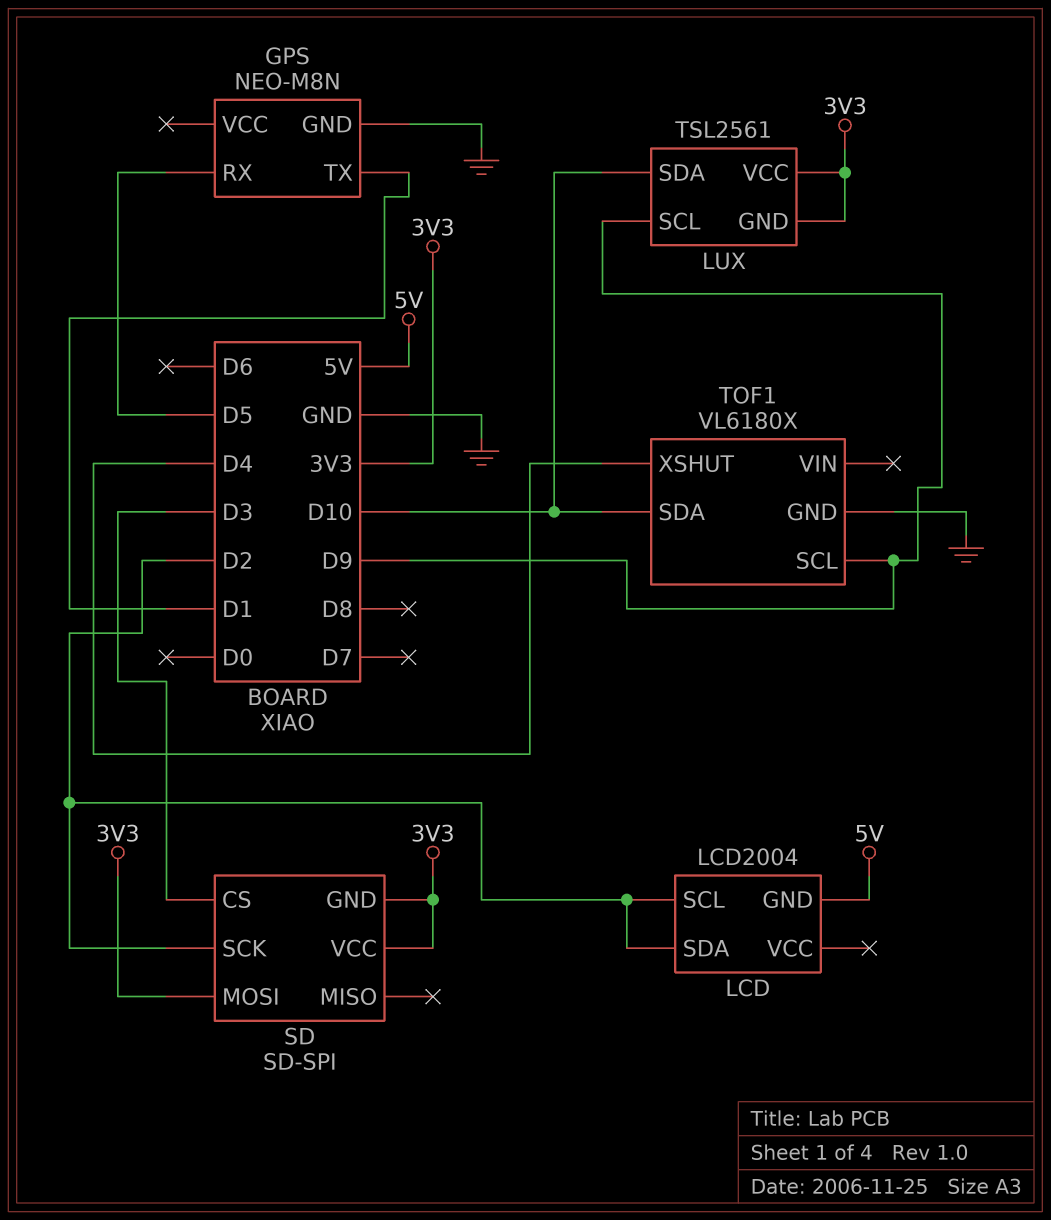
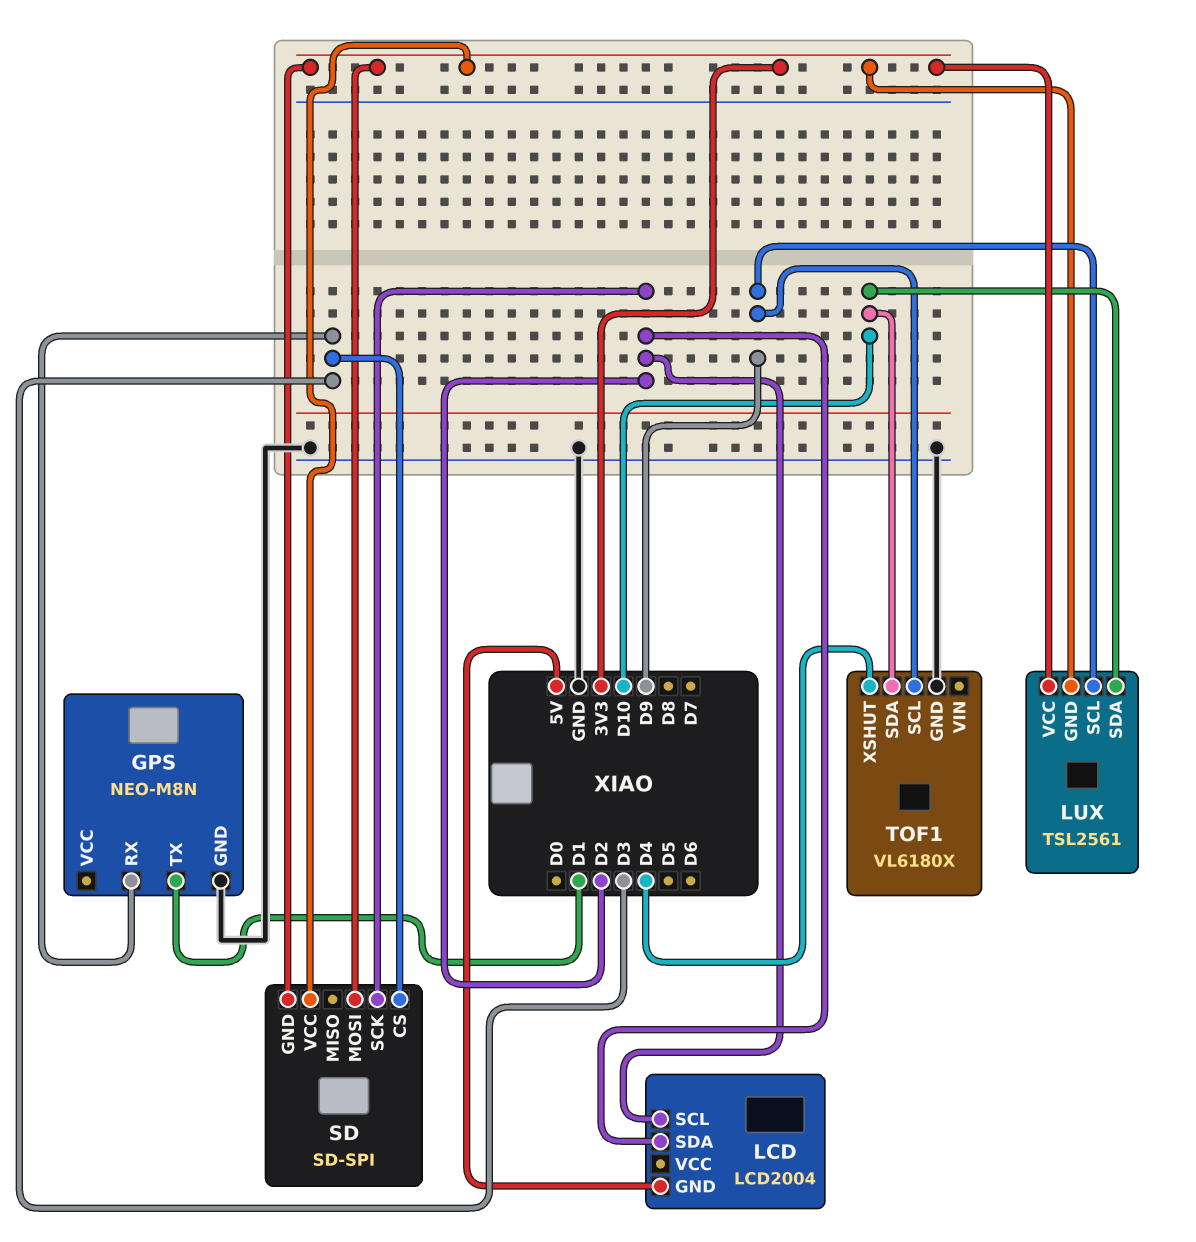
GPS pin RX: D5 -> D3

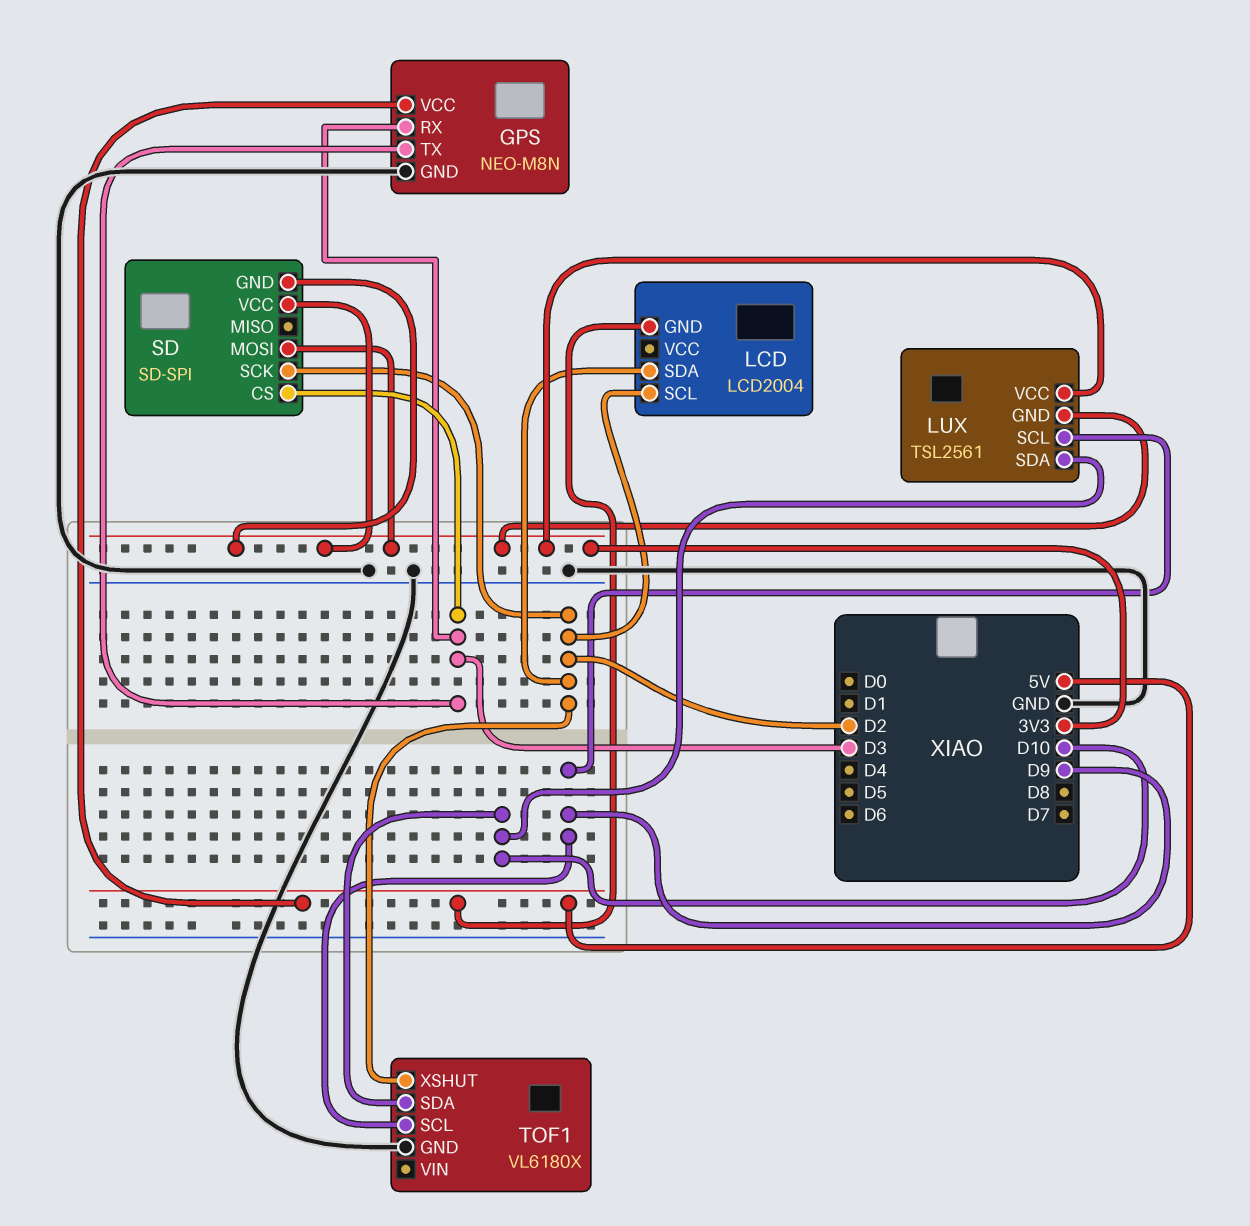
GPS pin TX: D1 -> D3
GPS pin VCC: none -> 5V
TOF1 pin XSHUT: D4 -> D2

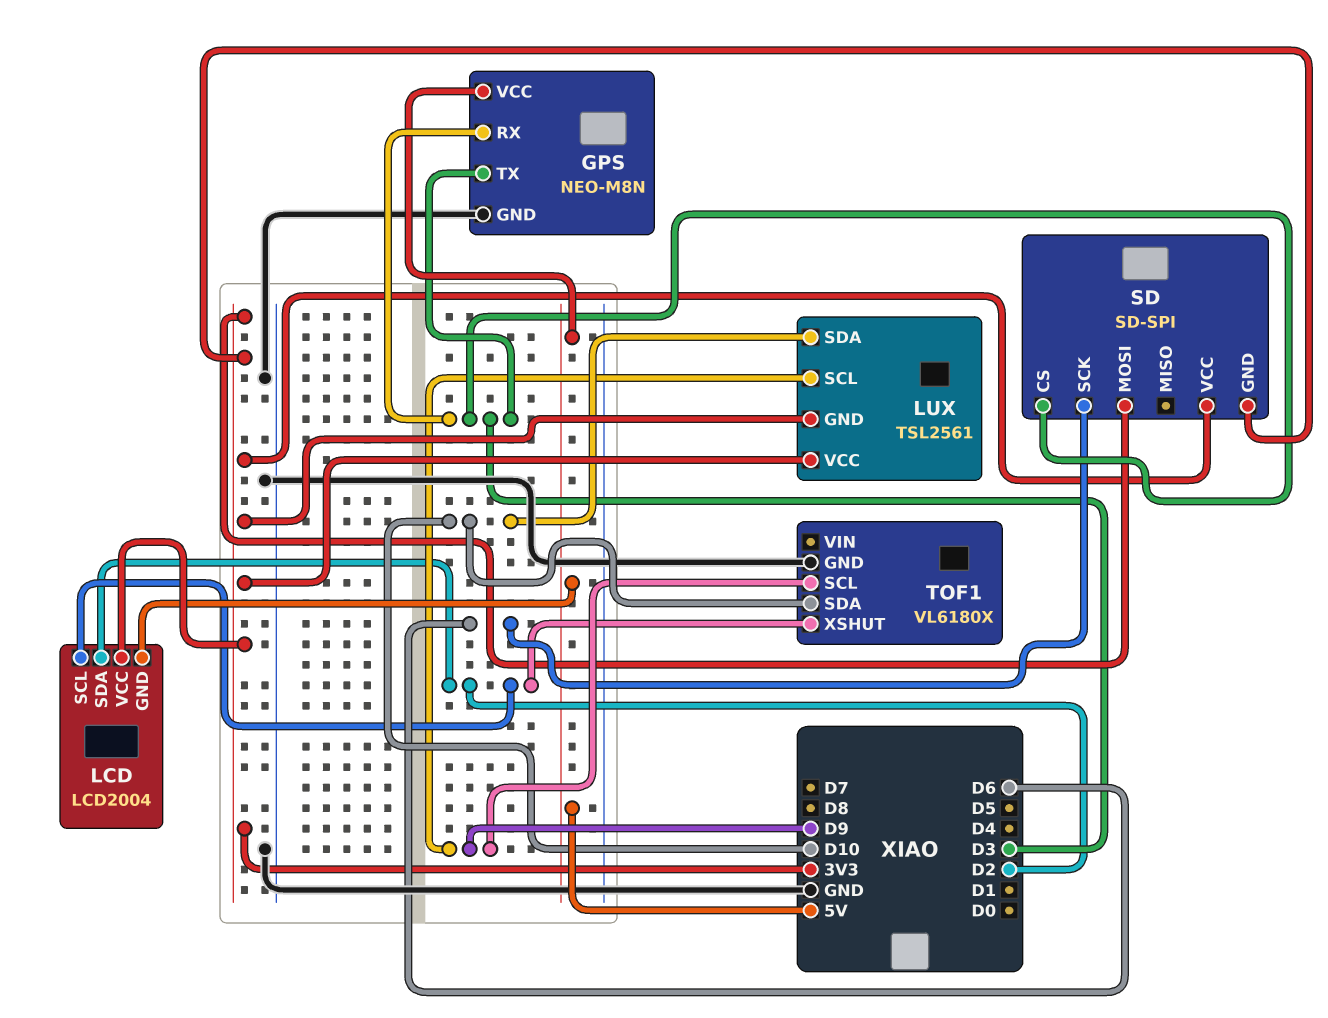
LCD pin VCC: none -> 3V3
SD pin SCK: D2 -> D6

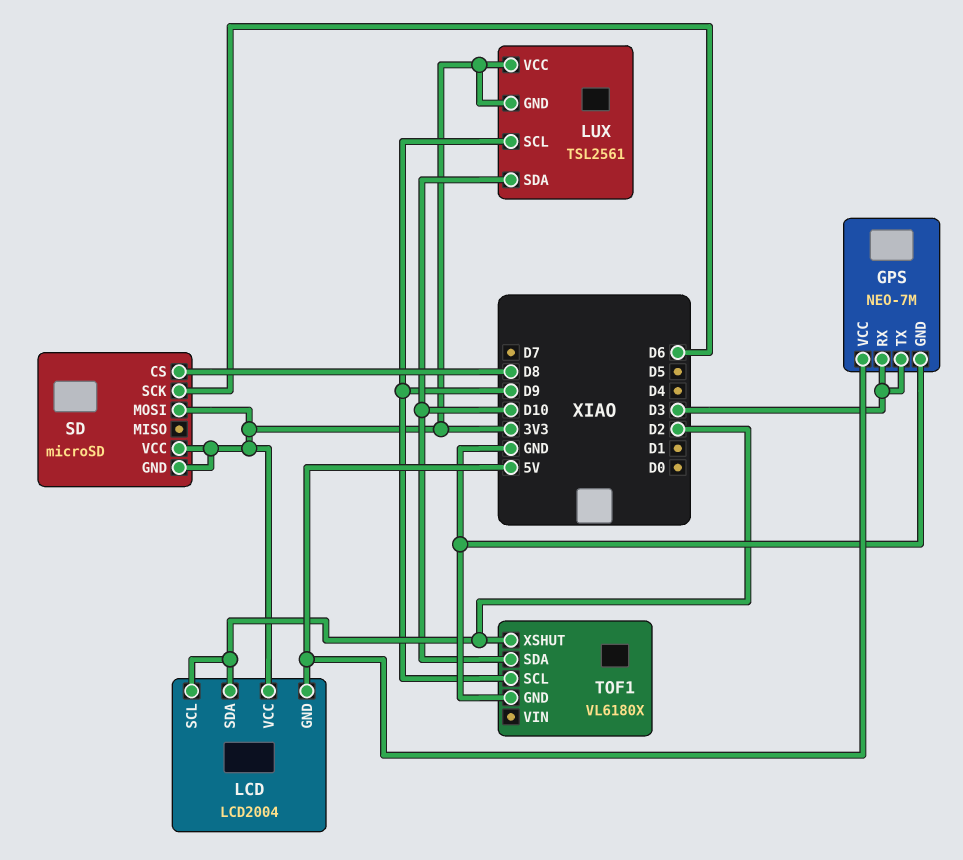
GPS: NEO-M8N -> NEO-7M
SD: SD-SPI -> microSD
SD pin CS: D3 -> D8

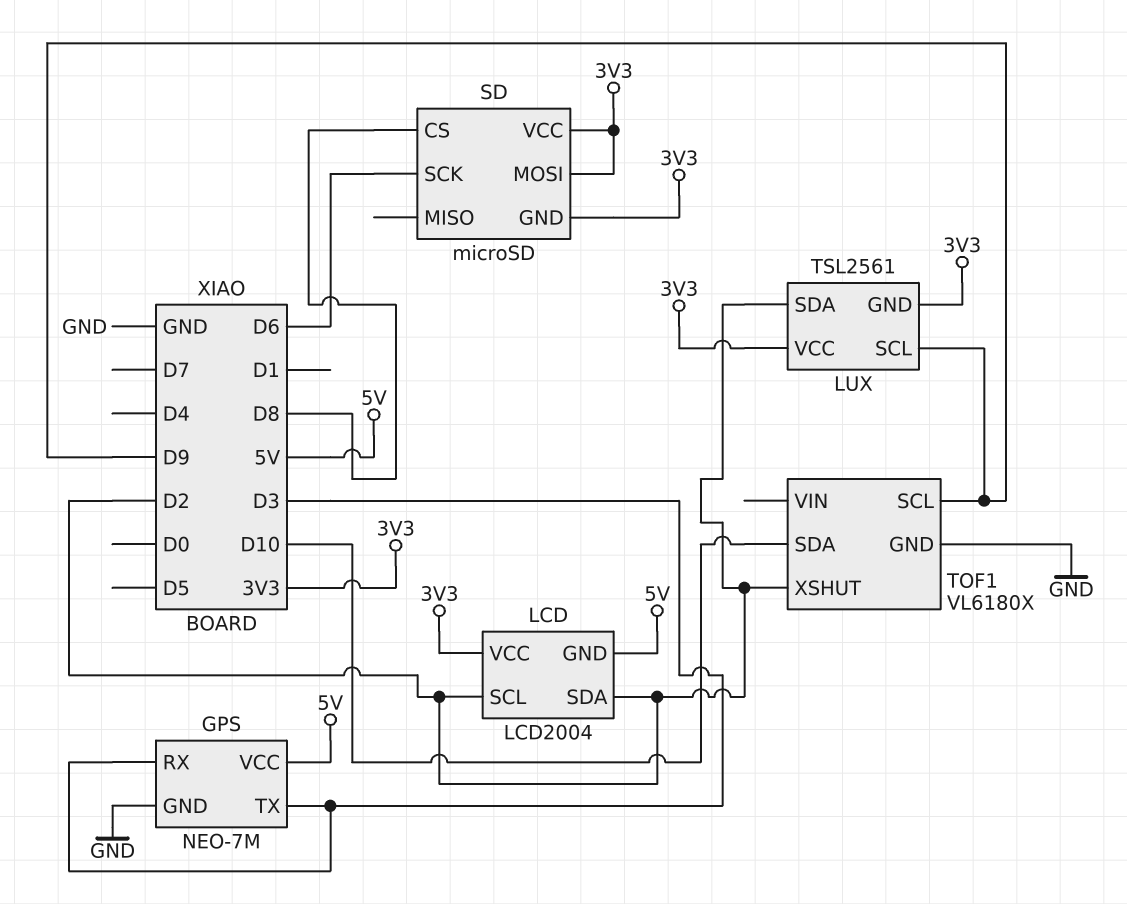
LUX pin SDA: D10 -> D2

